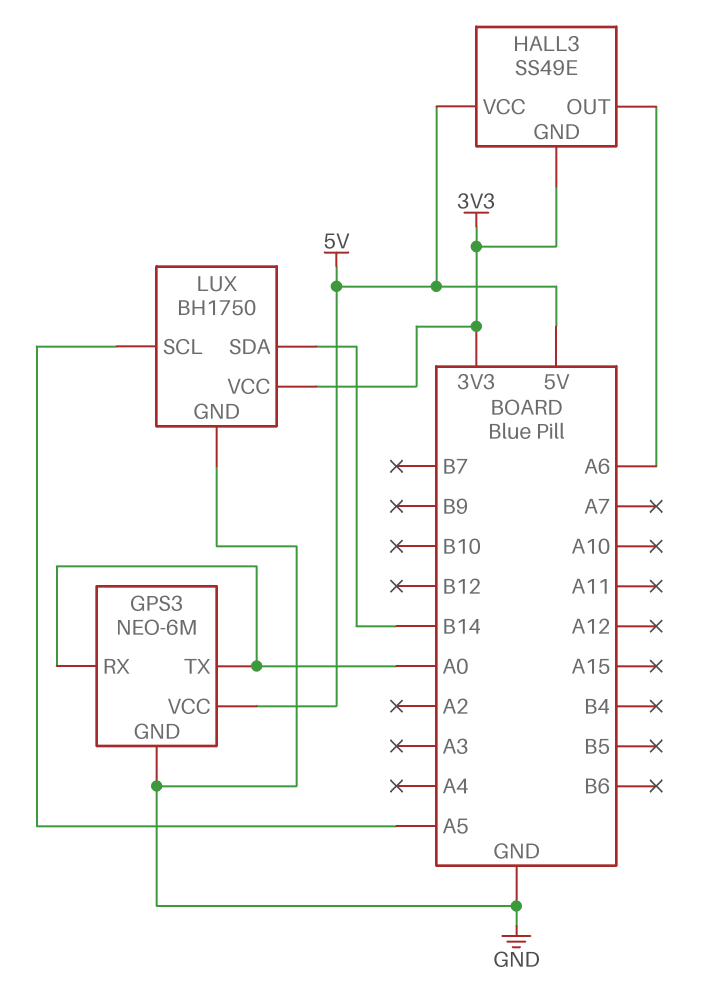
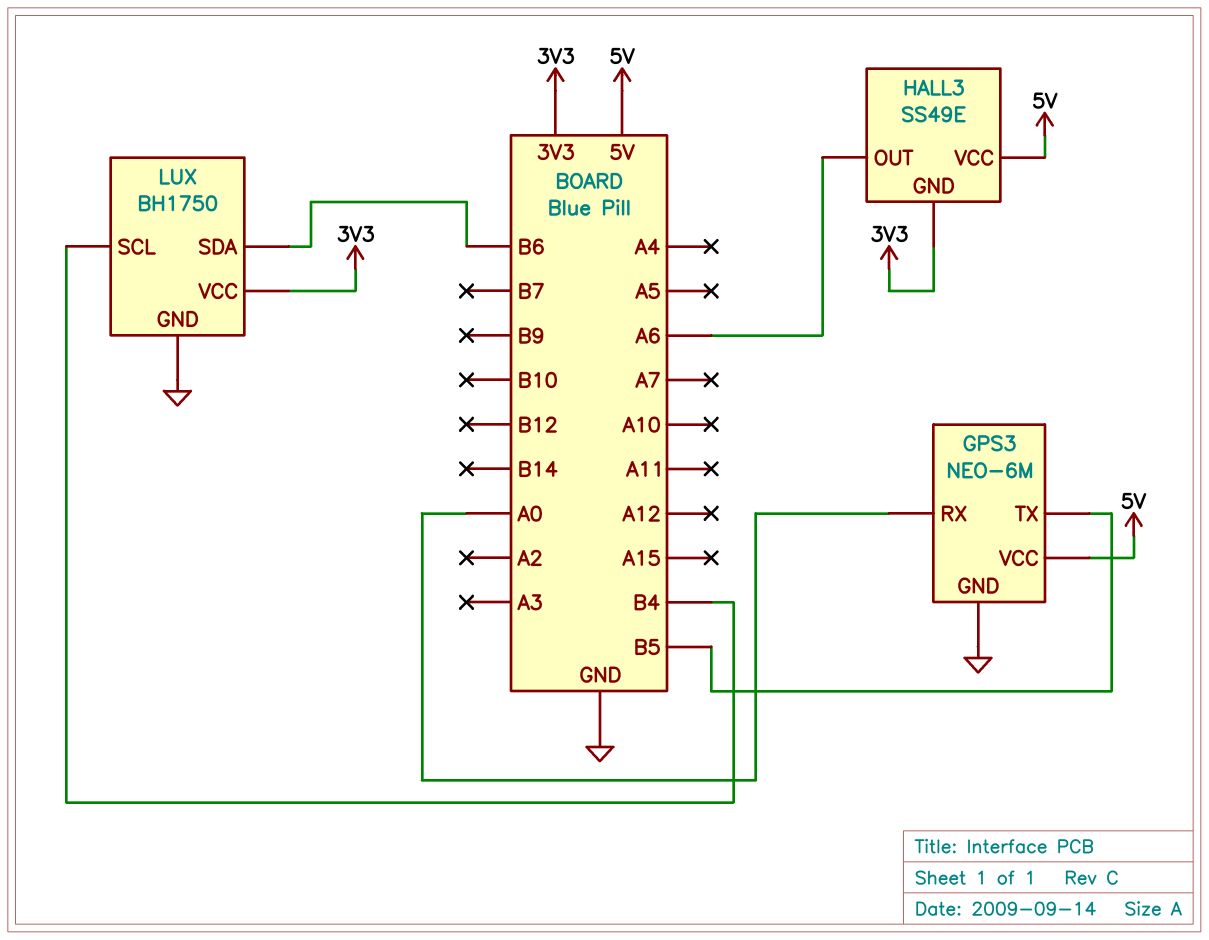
GPS3 pin TX: A0 -> B5
LUX pin SCL: A5 -> B4
LUX pin SDA: B14 -> B6

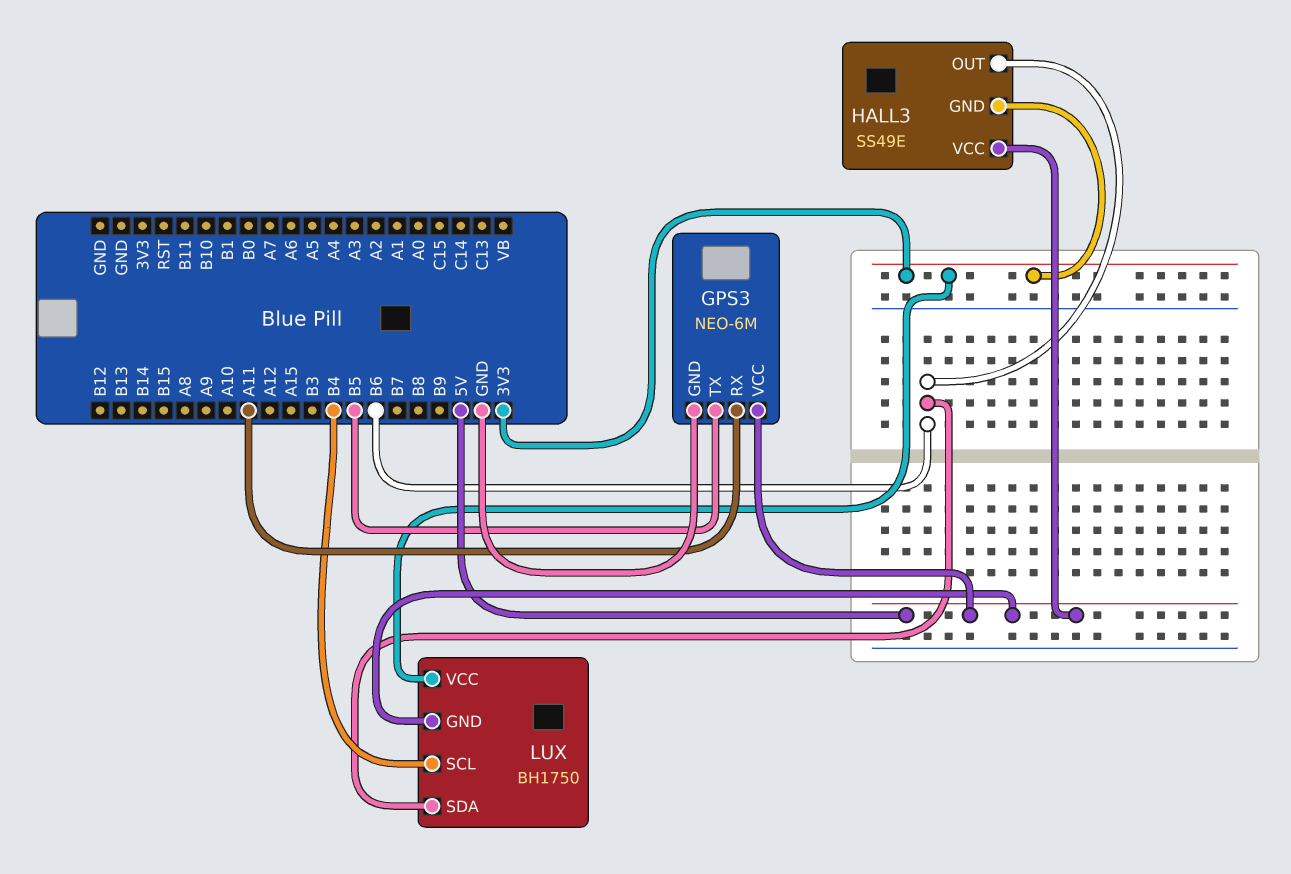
GPS3 pin RX: A0 -> A11
HALL3 pin OUT: A6 -> B6
LUX pin GND: GND -> 5V

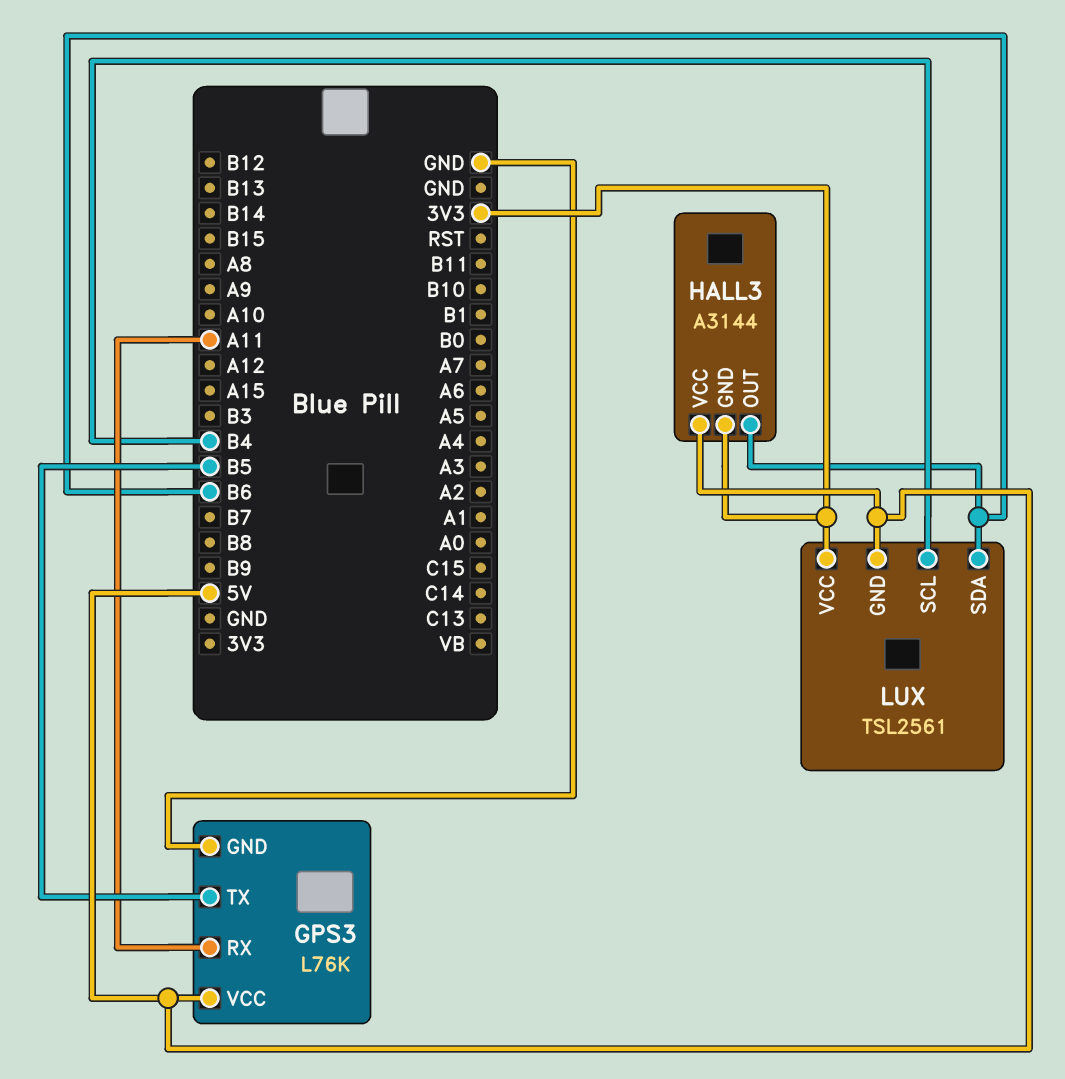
GPS3: NEO-6M -> L76K
HALL3: SS49E -> A3144
LUX: BH1750 -> TSL2561

